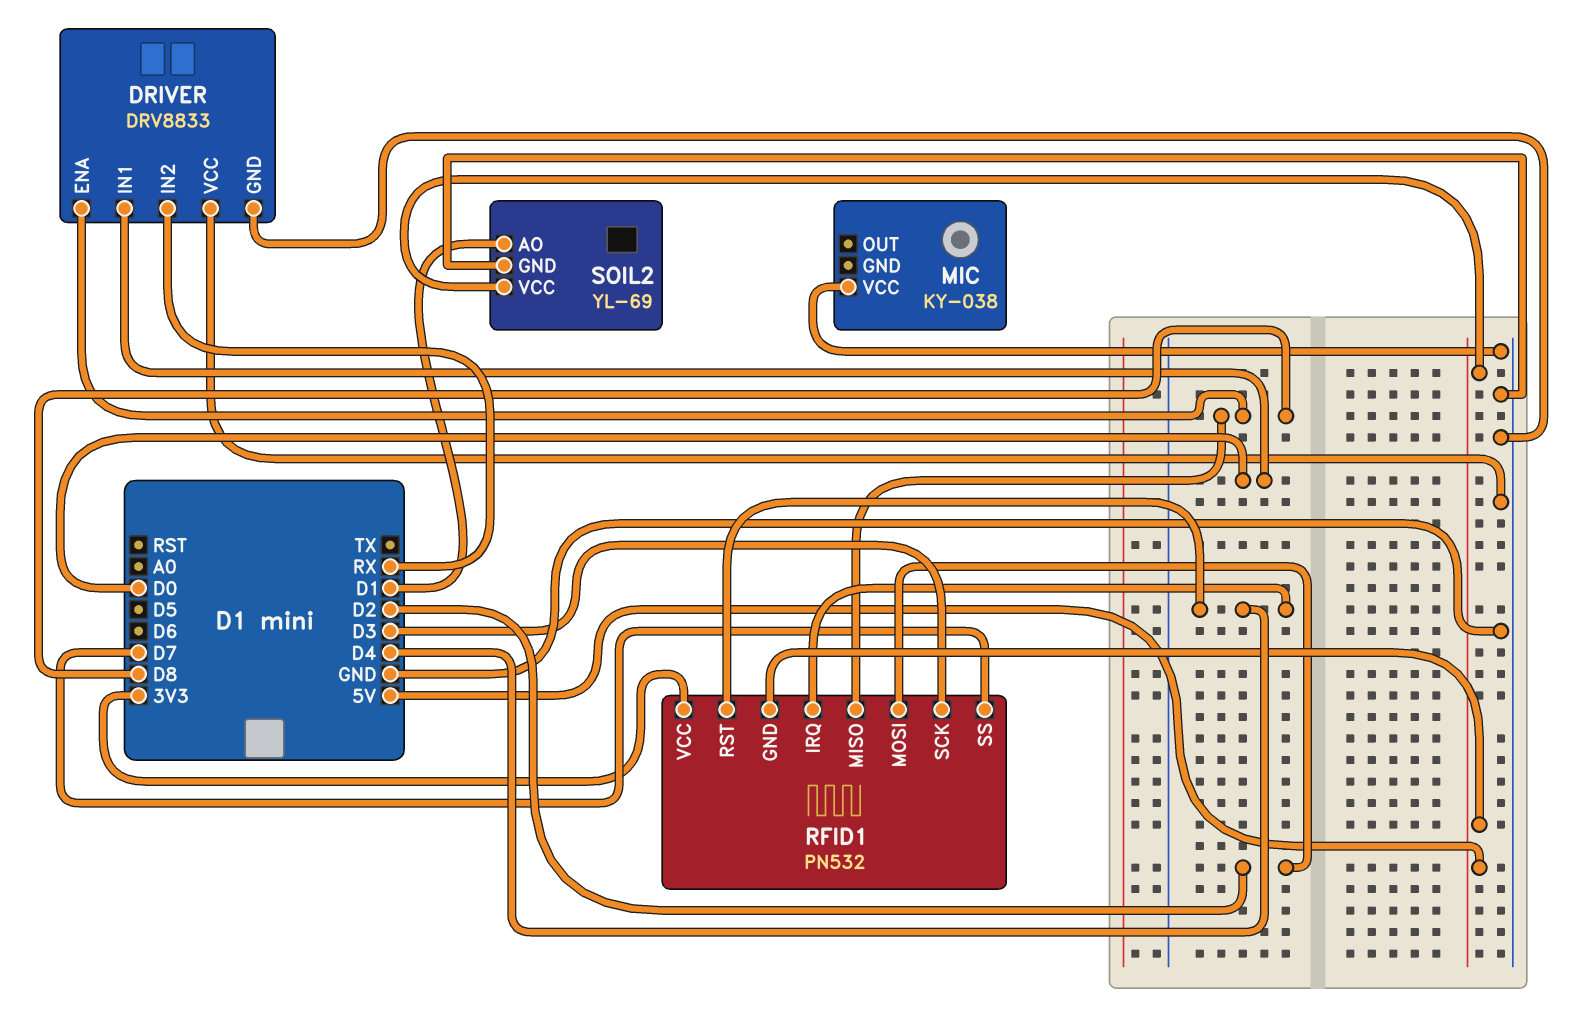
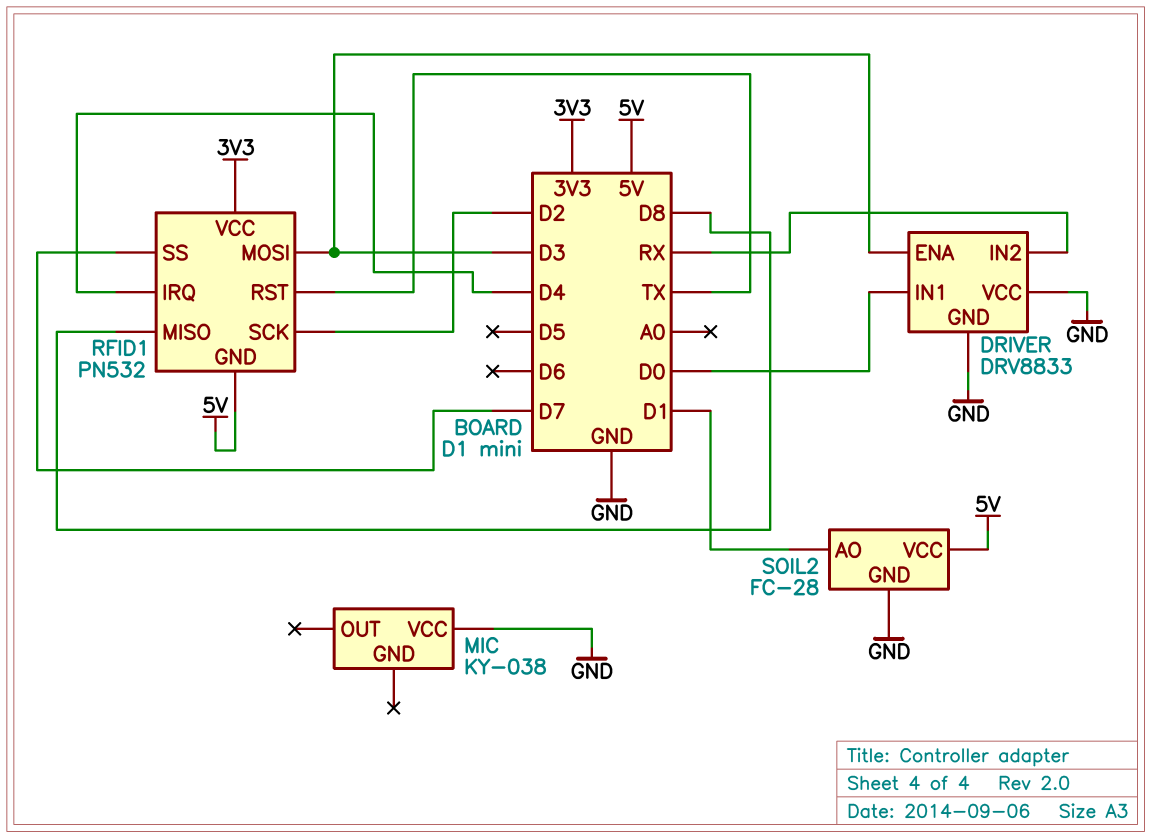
DRIVER pin ENA: D8 -> D3
RFID1 pin MOSI: D2 -> D3
RFID1 pin RST: D4 -> TX
RFID1 pin SCK: D3 -> D2
SOIL2: YL-69 -> FC-28

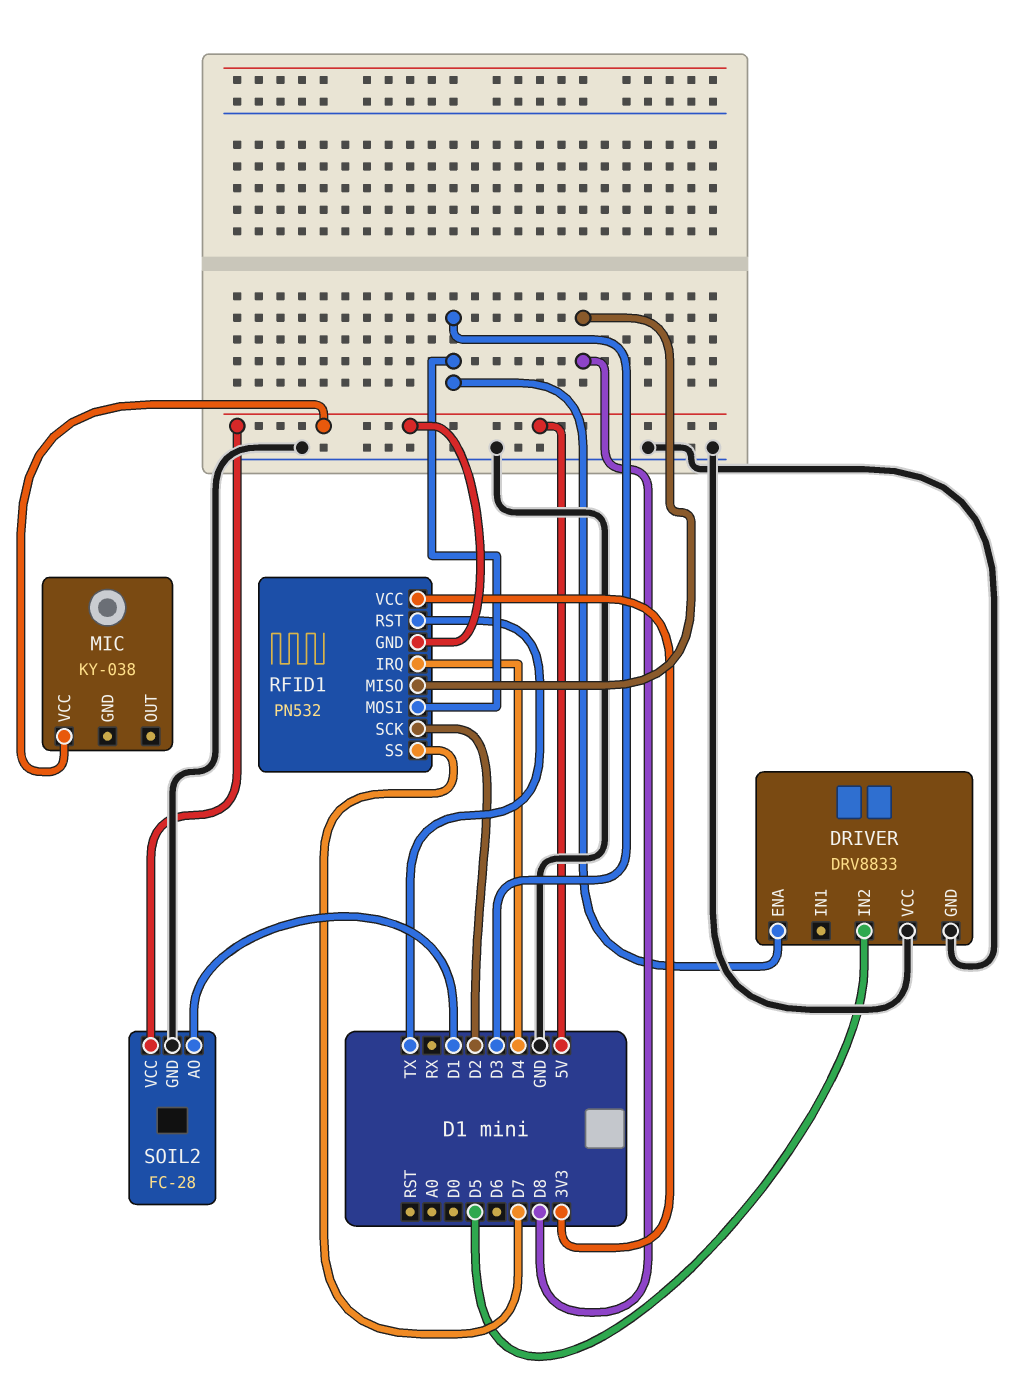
DRIVER pin IN1: D0 -> none
DRIVER pin IN2: RX -> D5
MIC pin VCC: GND -> 5V

